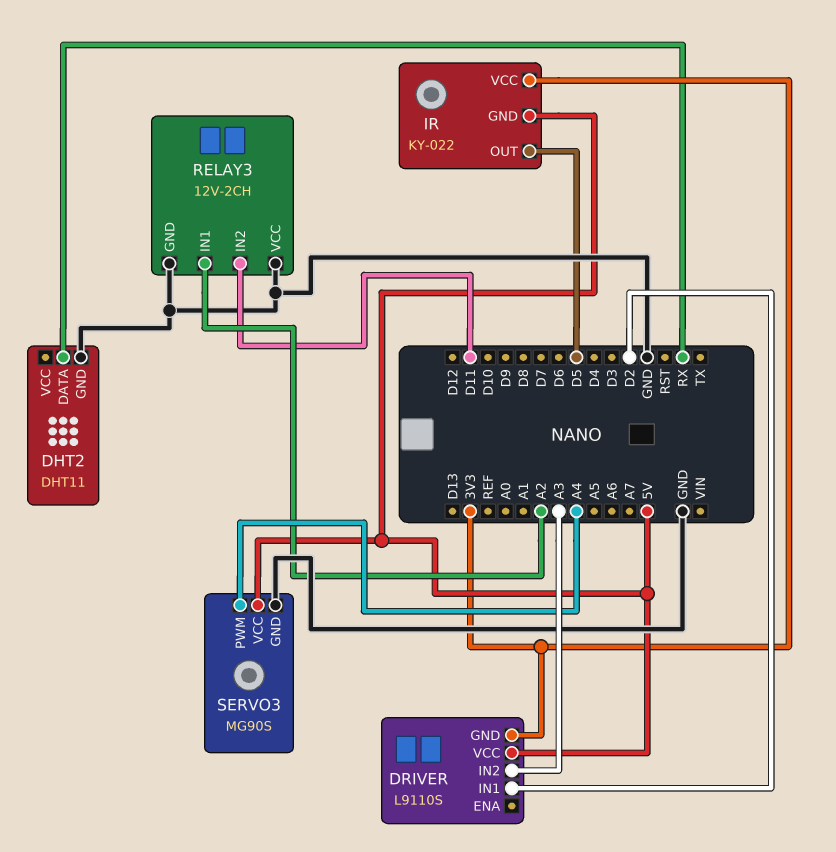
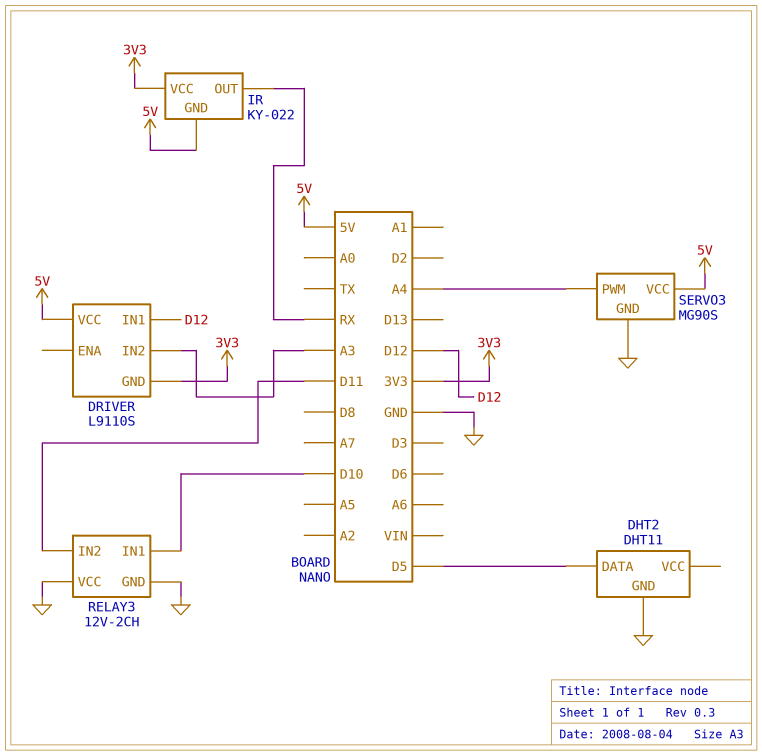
DHT2 pin DATA: RX -> D5
DRIVER pin IN1: D2 -> D12
IR pin OUT: D5 -> RX
RELAY3 pin IN1: A2 -> D10

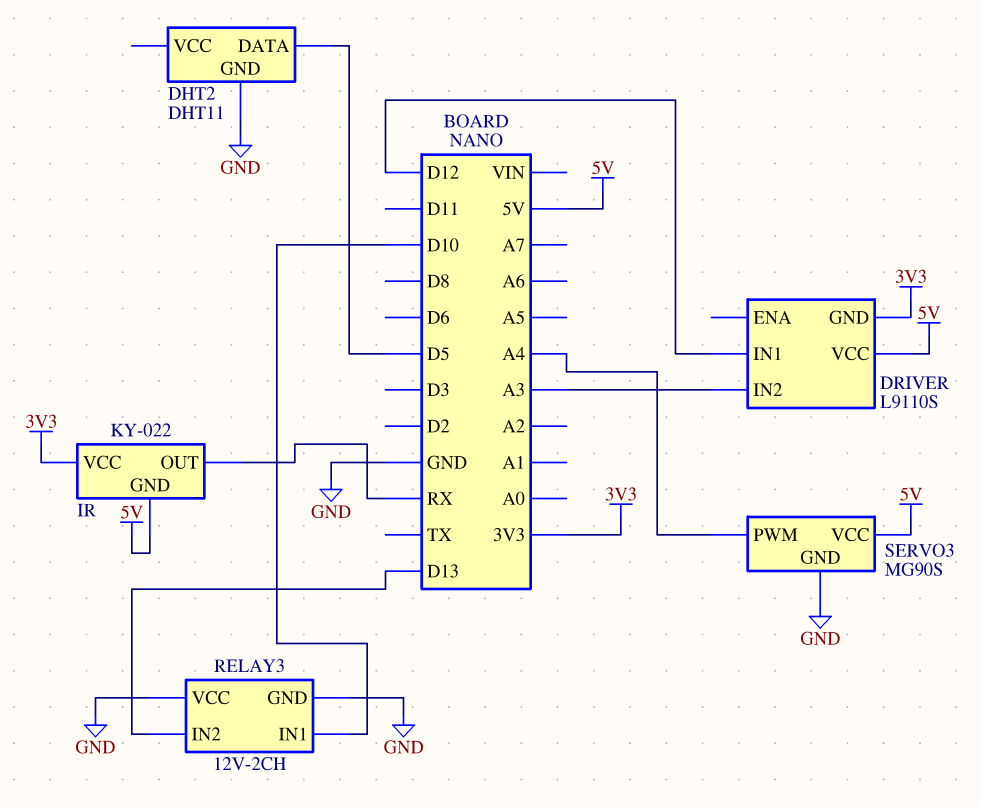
RELAY3 pin IN2: D11 -> D13

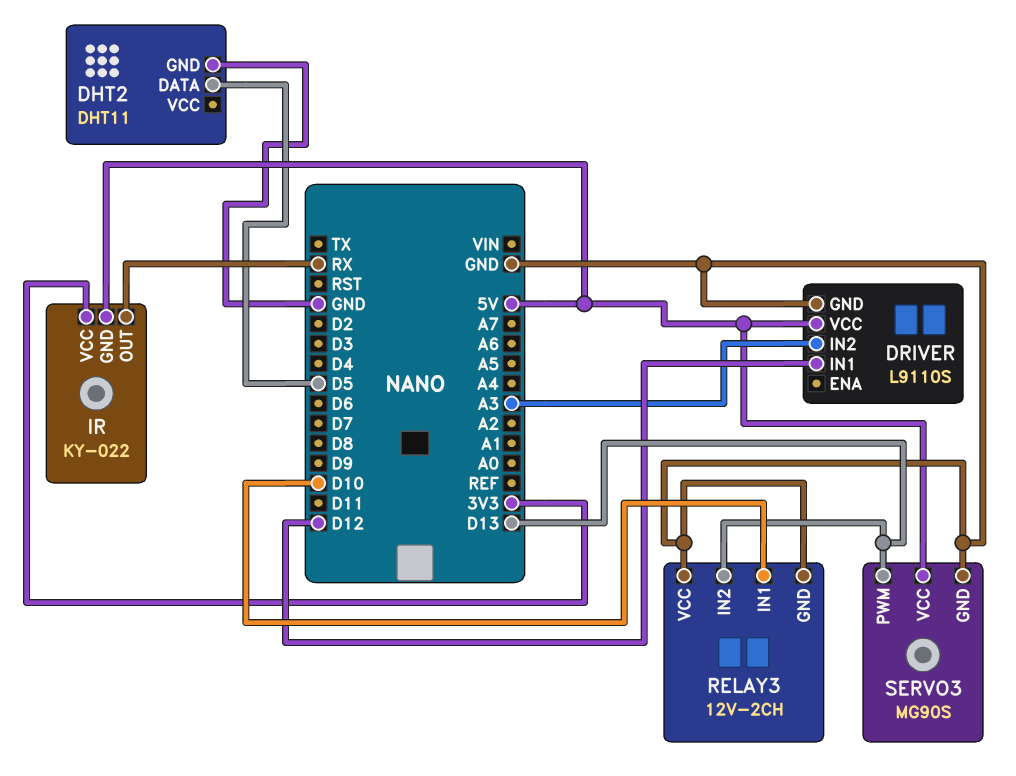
DRIVER pin GND: 3V3 -> GND
SERVO3 pin PWM: A4 -> D13

